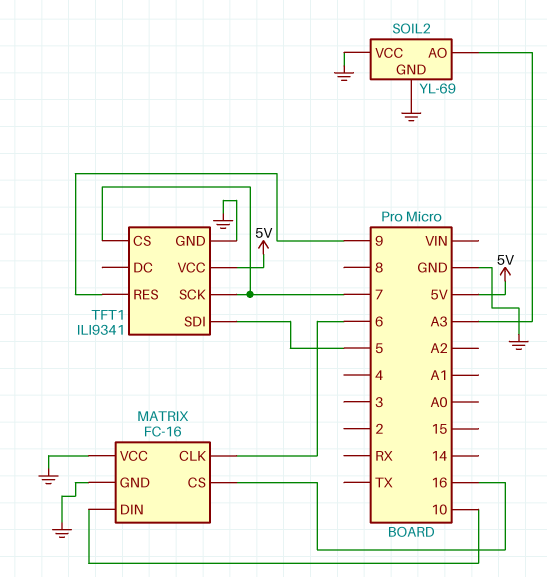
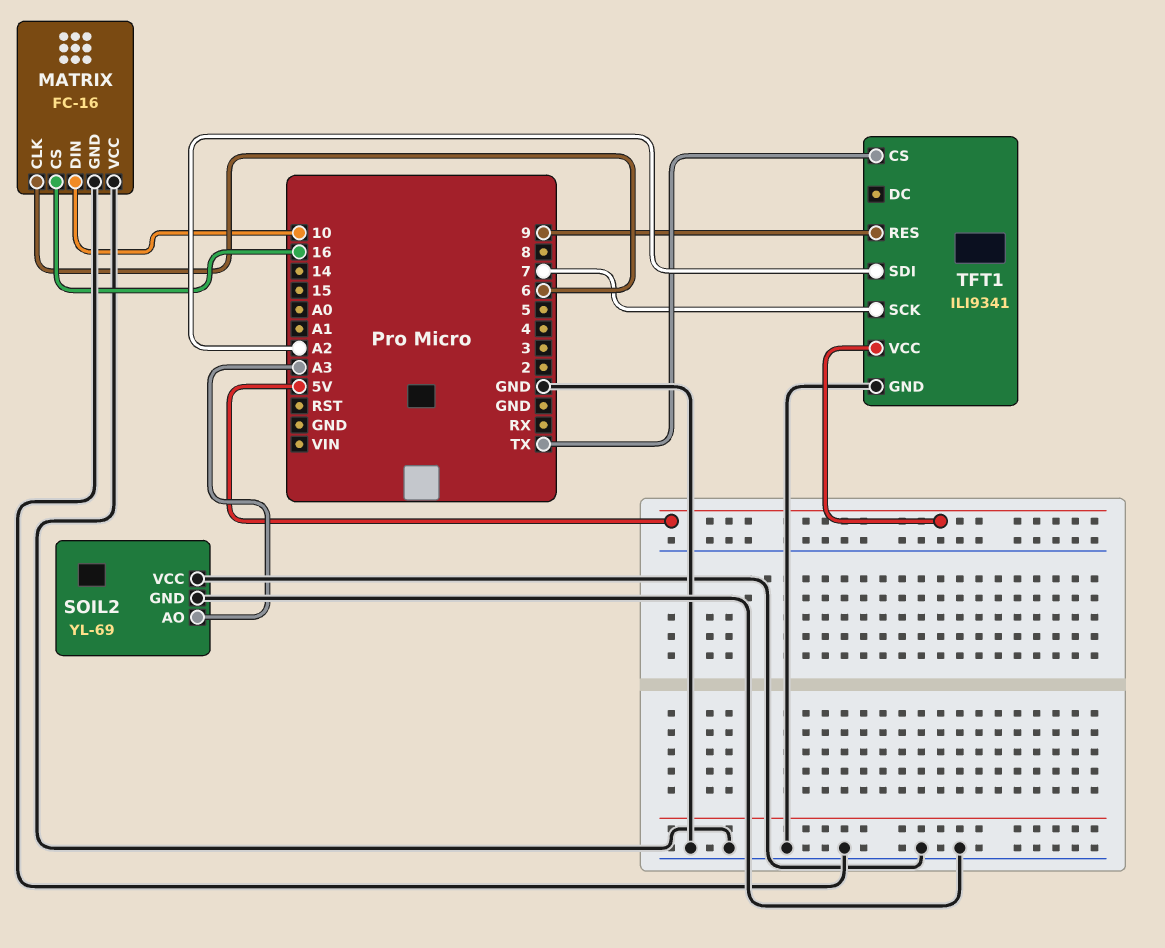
TFT1 pin CS: 7 -> TX
TFT1 pin SDI: 5 -> A2

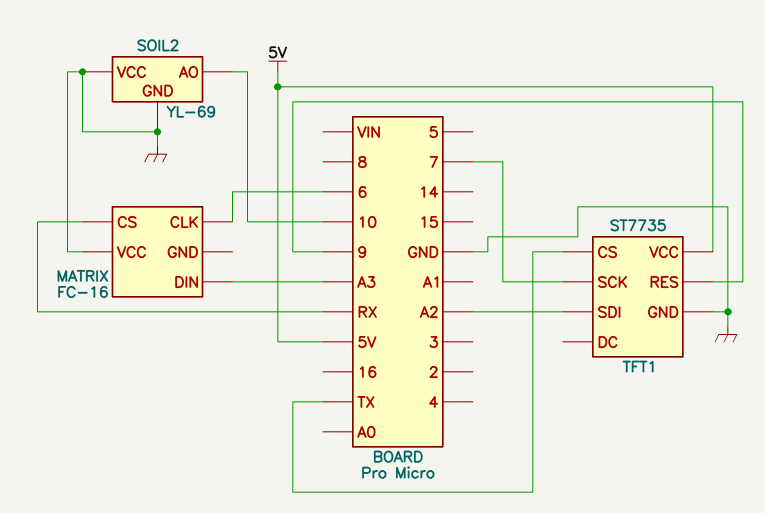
MATRIX pin CS: 16 -> RX
MATRIX pin DIN: 10 -> A3
MATRIX pin GND: GND -> none
SOIL2 pin AO: A3 -> 10
TFT1: ILI9341 -> ST7735

